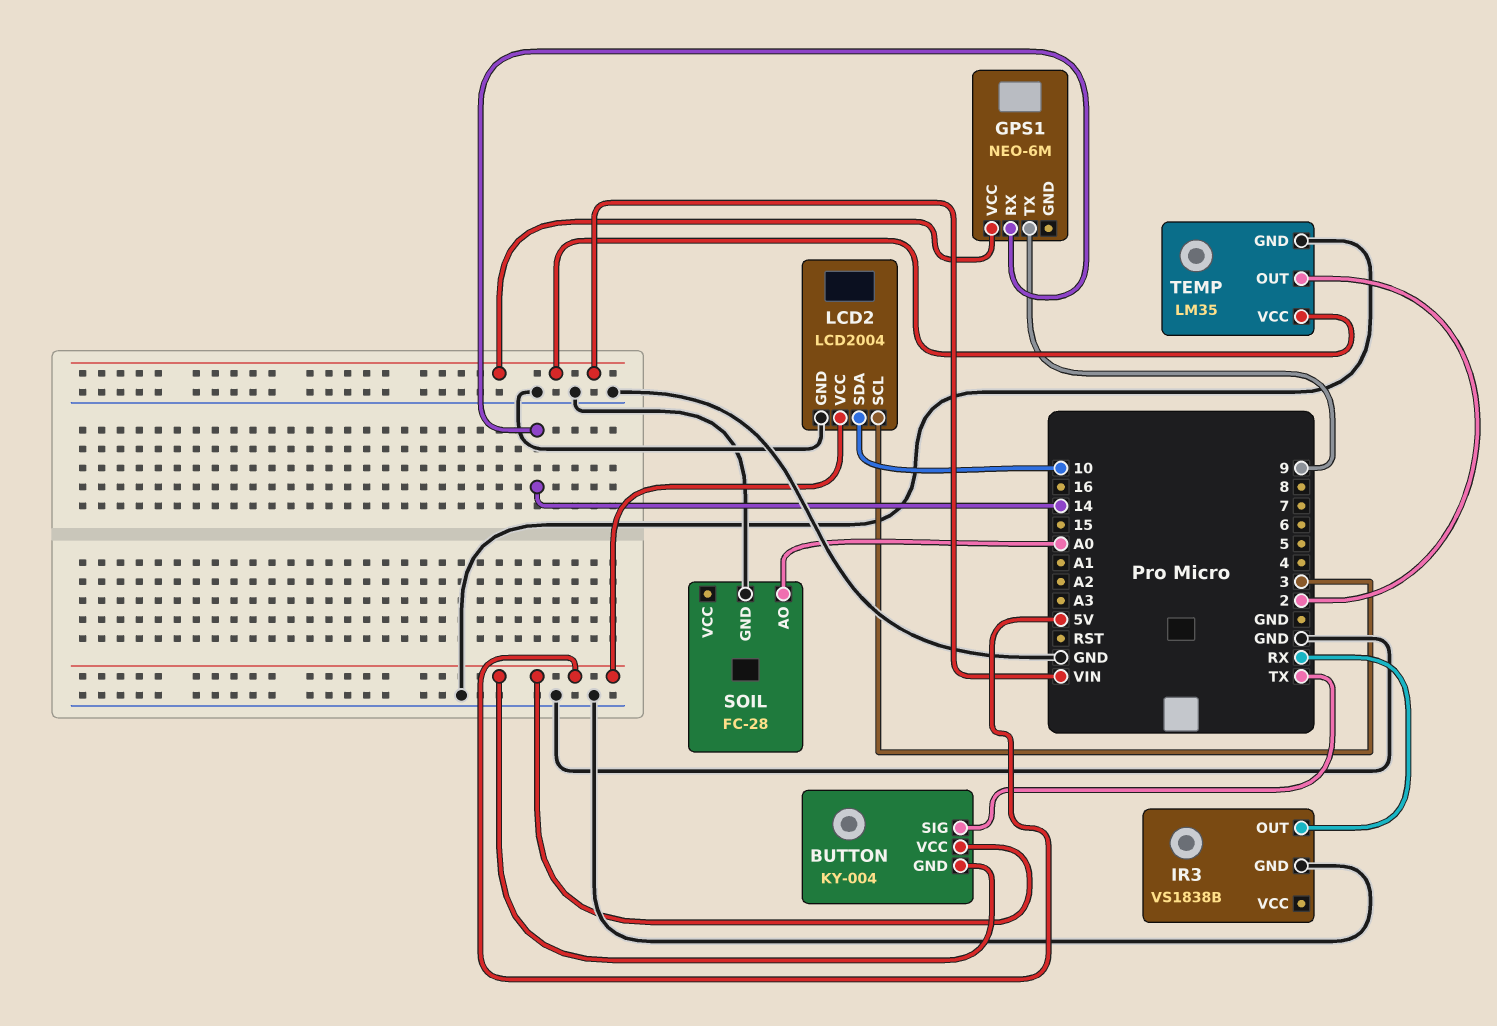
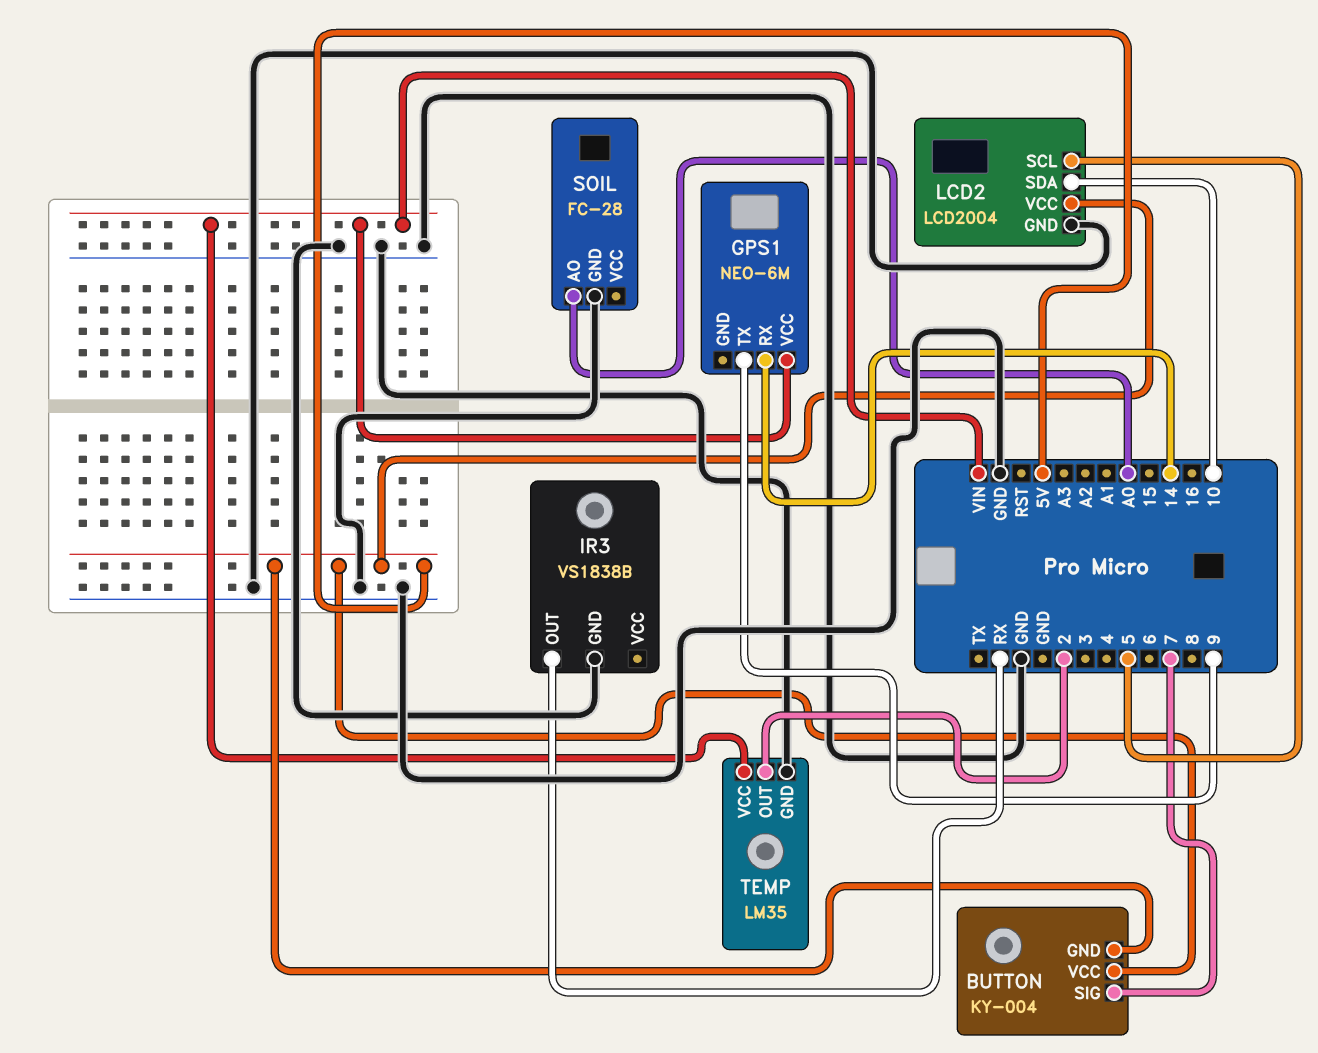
BUTTON pin SIG: TX -> 7
LCD2 pin SCL: 3 -> 5

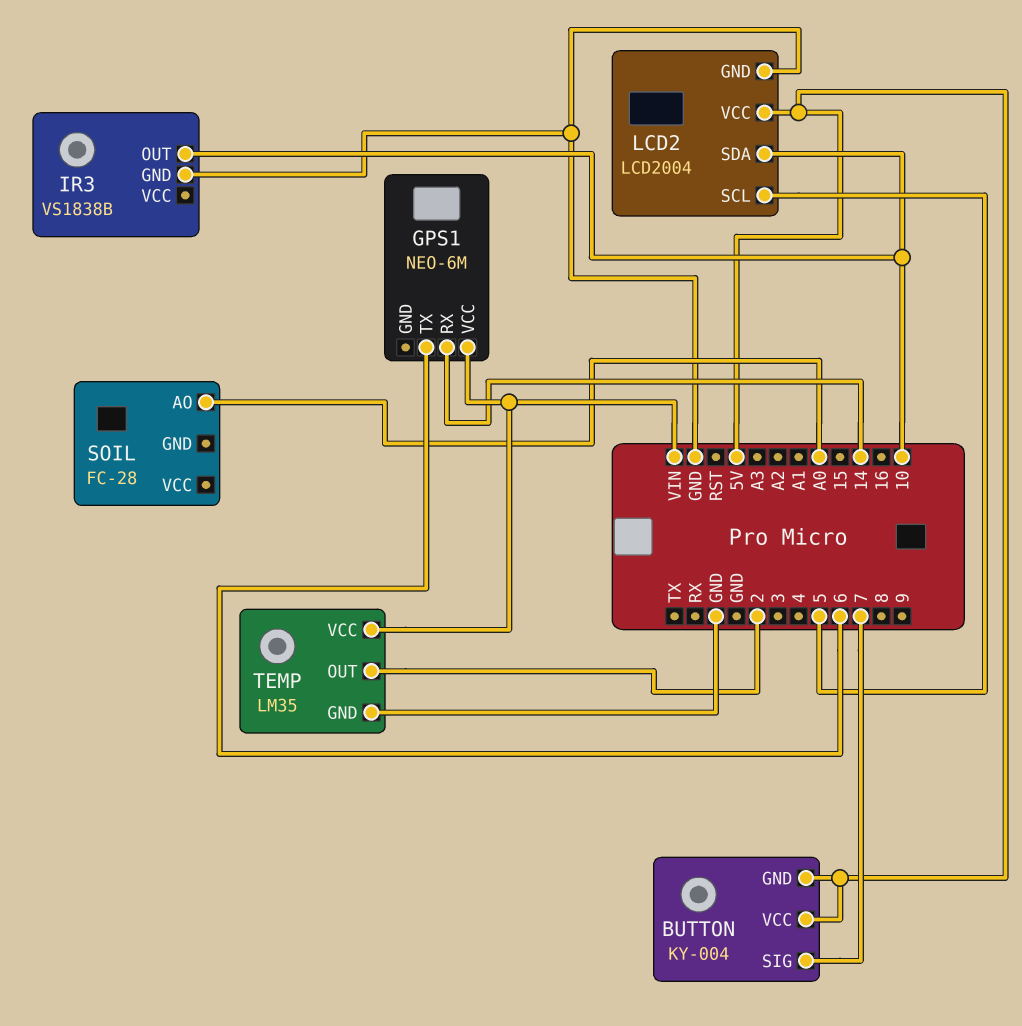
GPS1 pin TX: 9 -> 6
IR3 pin OUT: RX -> 10
SOIL pin GND: GND -> none

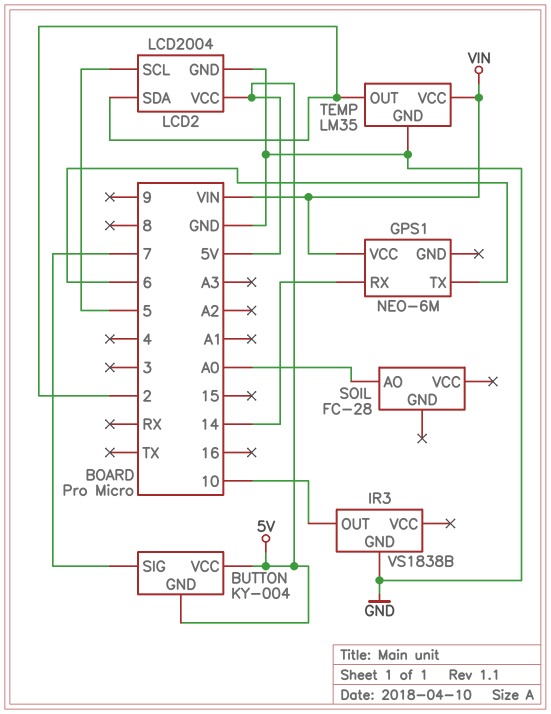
LCD2 pin SDA: 10 -> 2

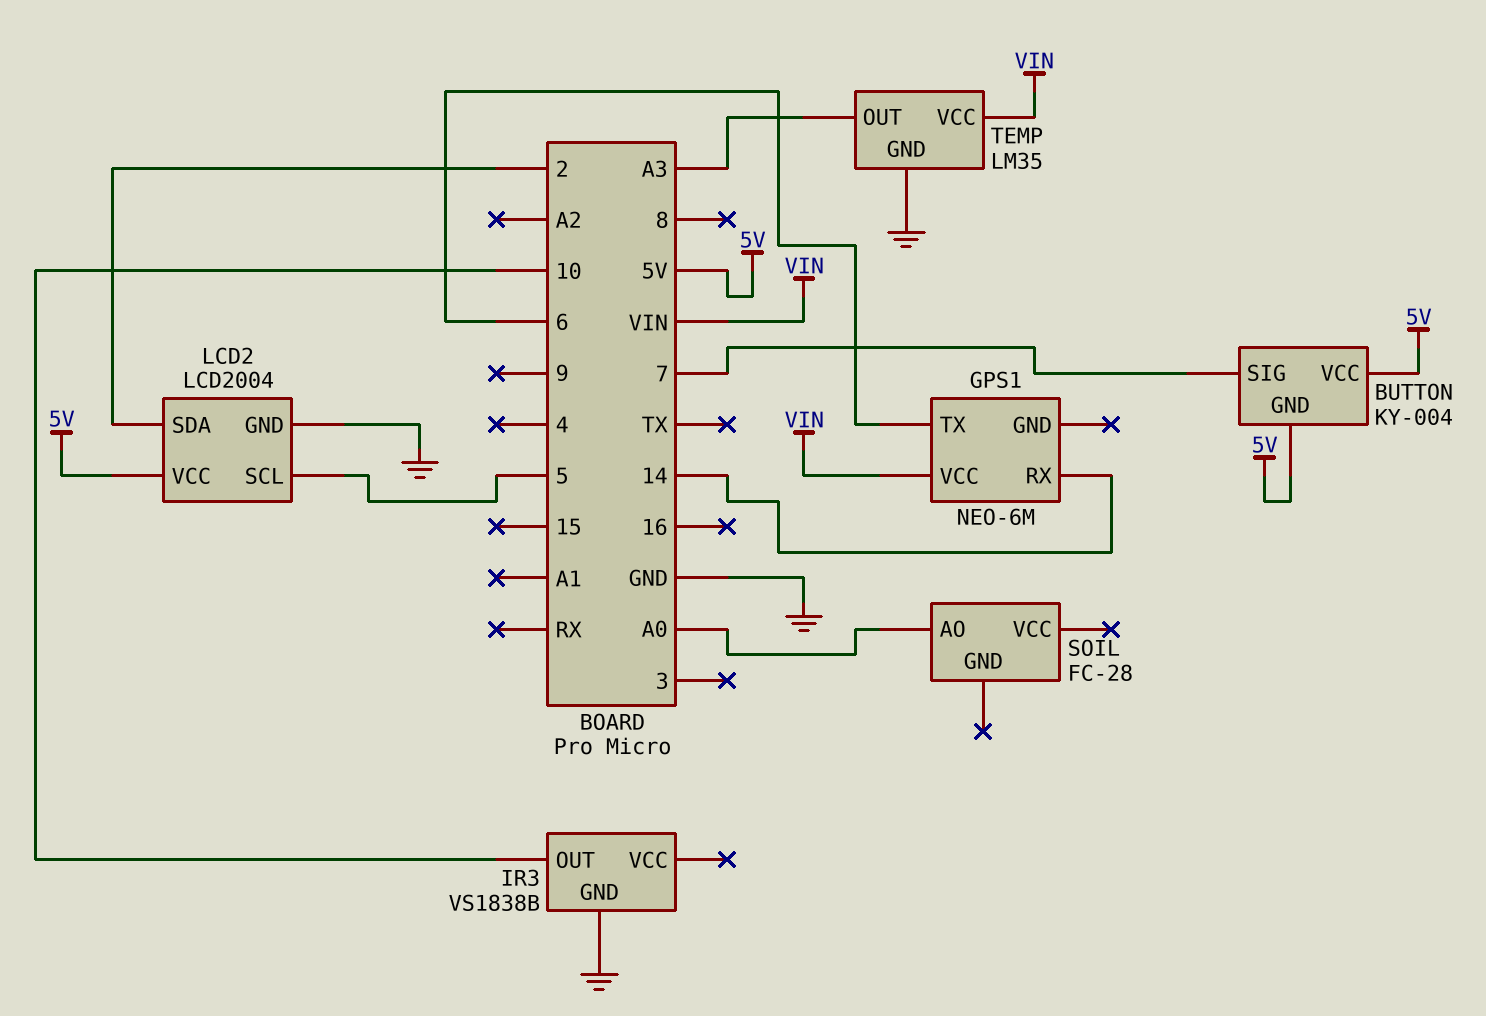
TEMP pin OUT: 2 -> A3

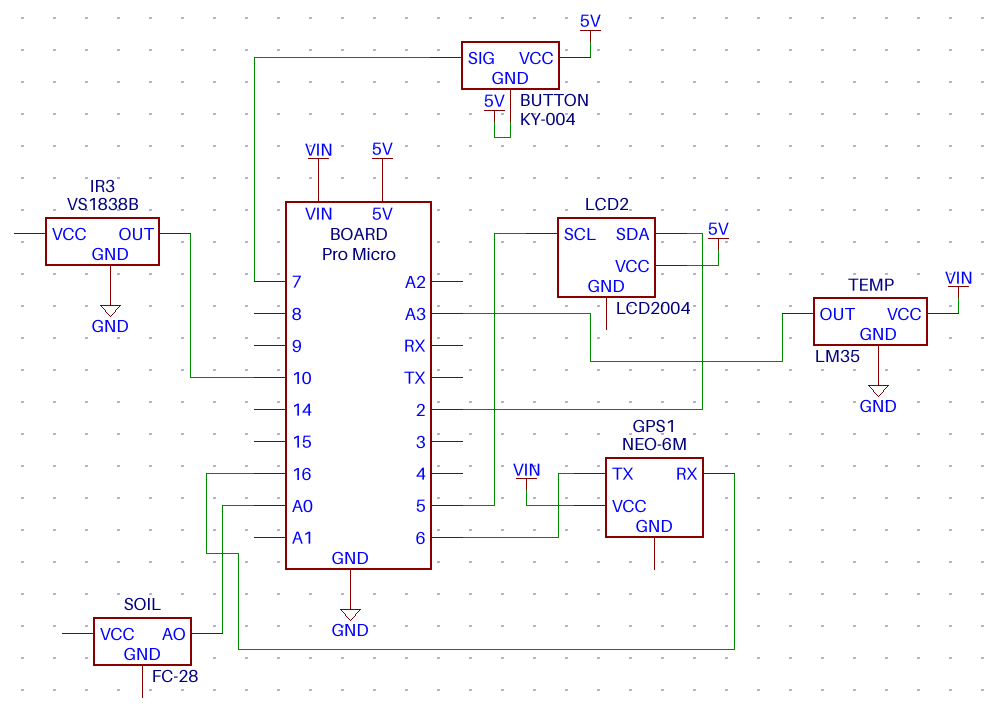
GPS1 pin RX: 14 -> 16
LCD2 pin GND: GND -> none

